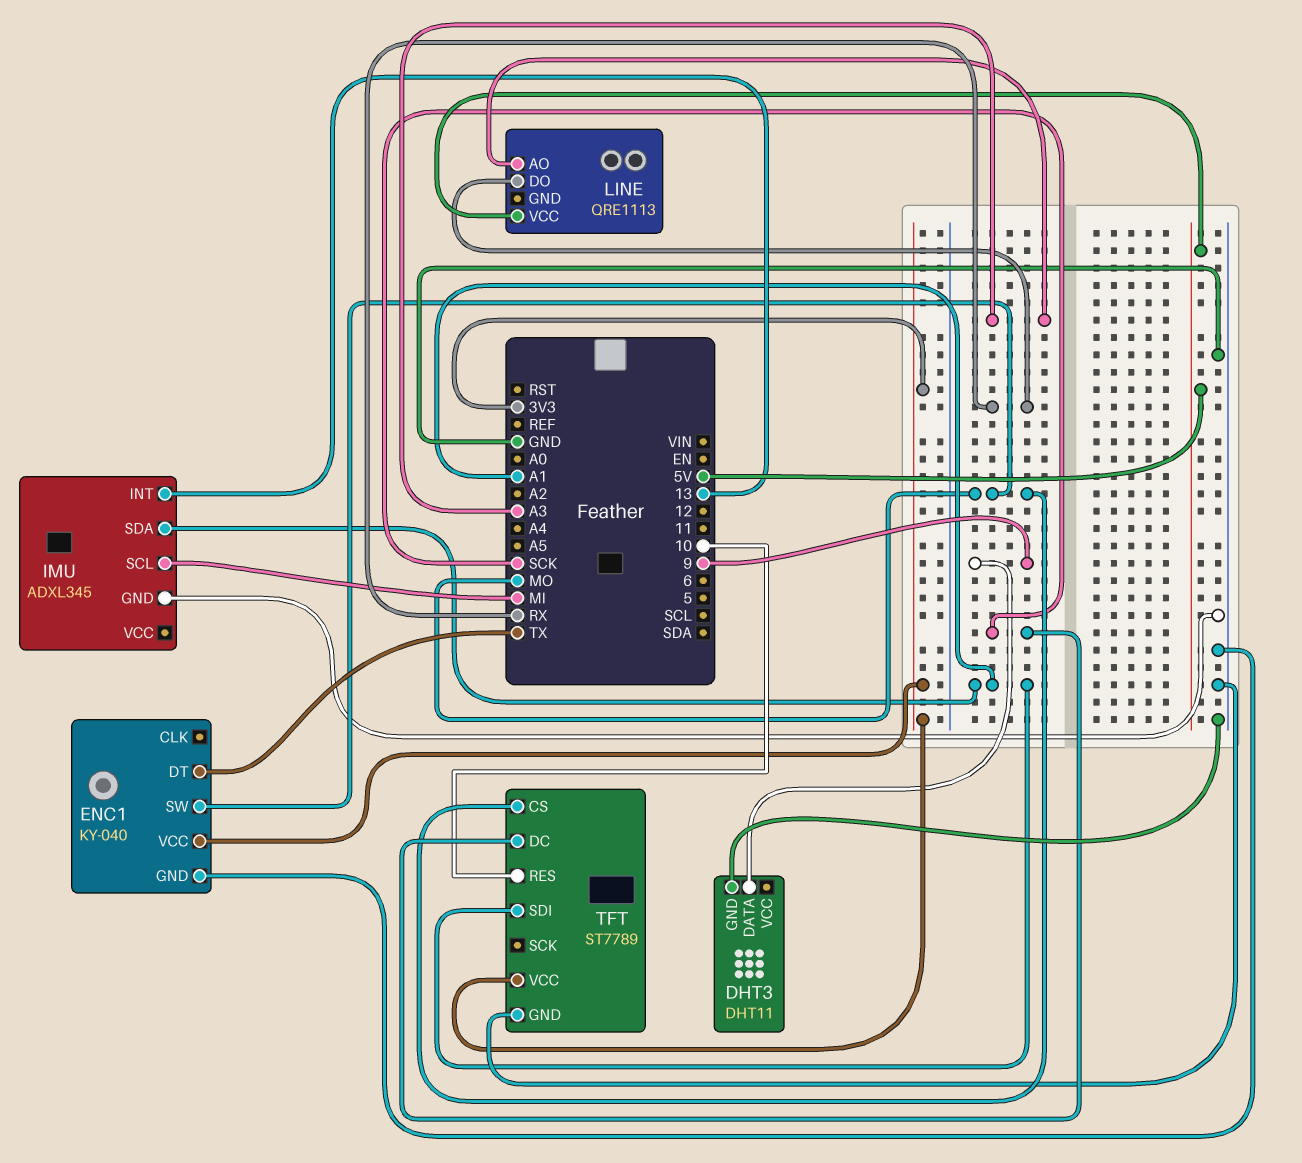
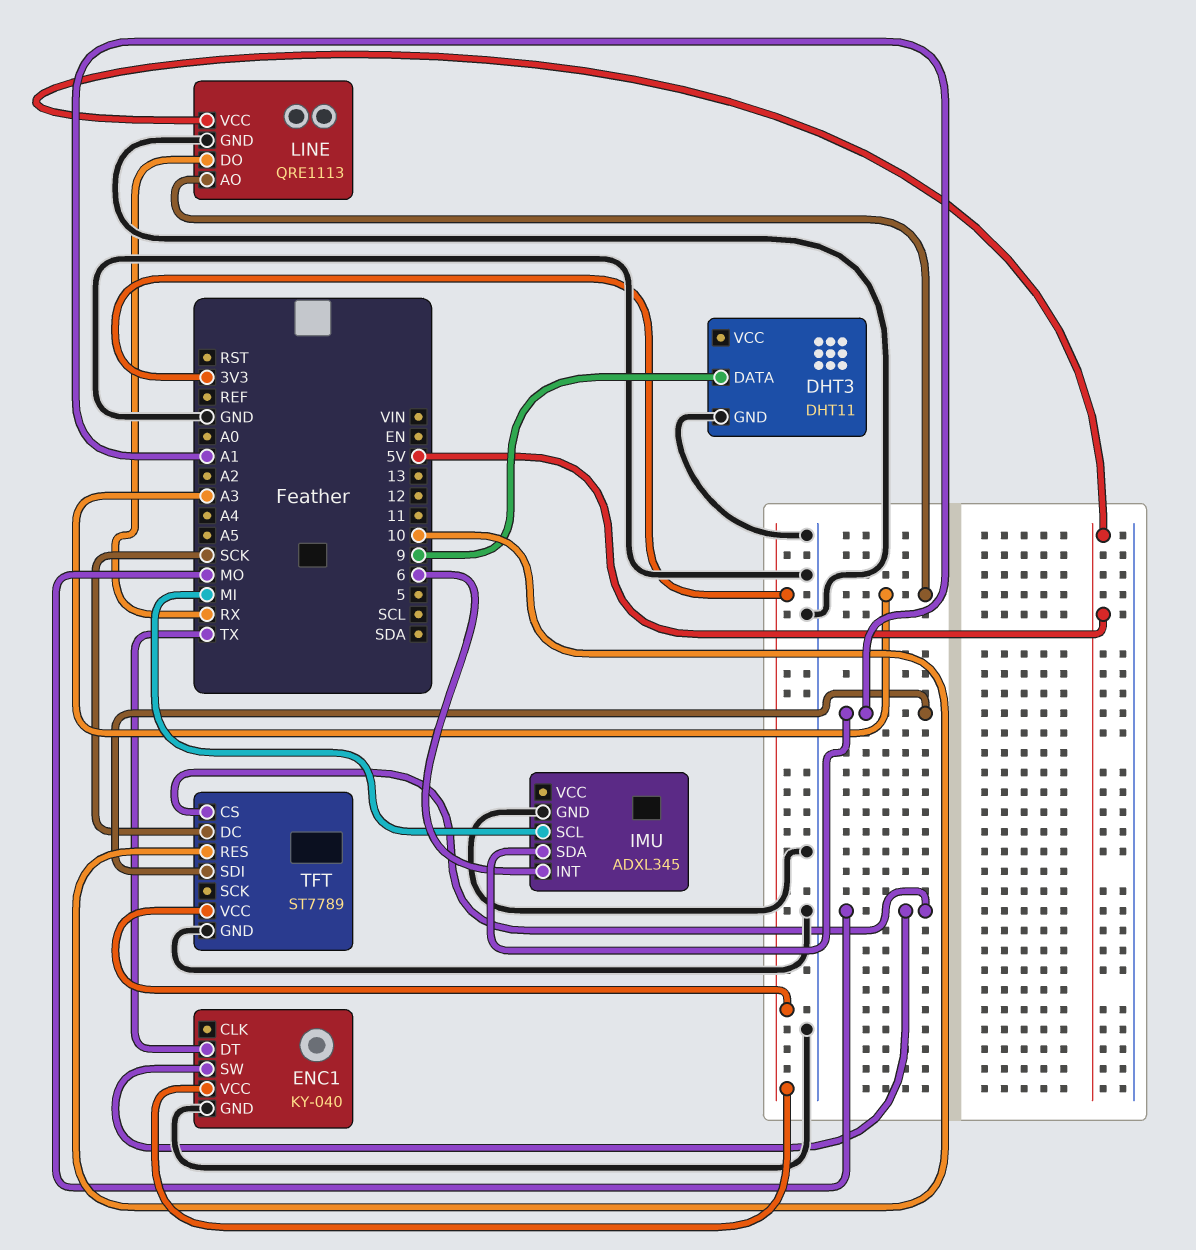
IMU pin INT: 13 -> 6
LINE pin GND: none -> GND

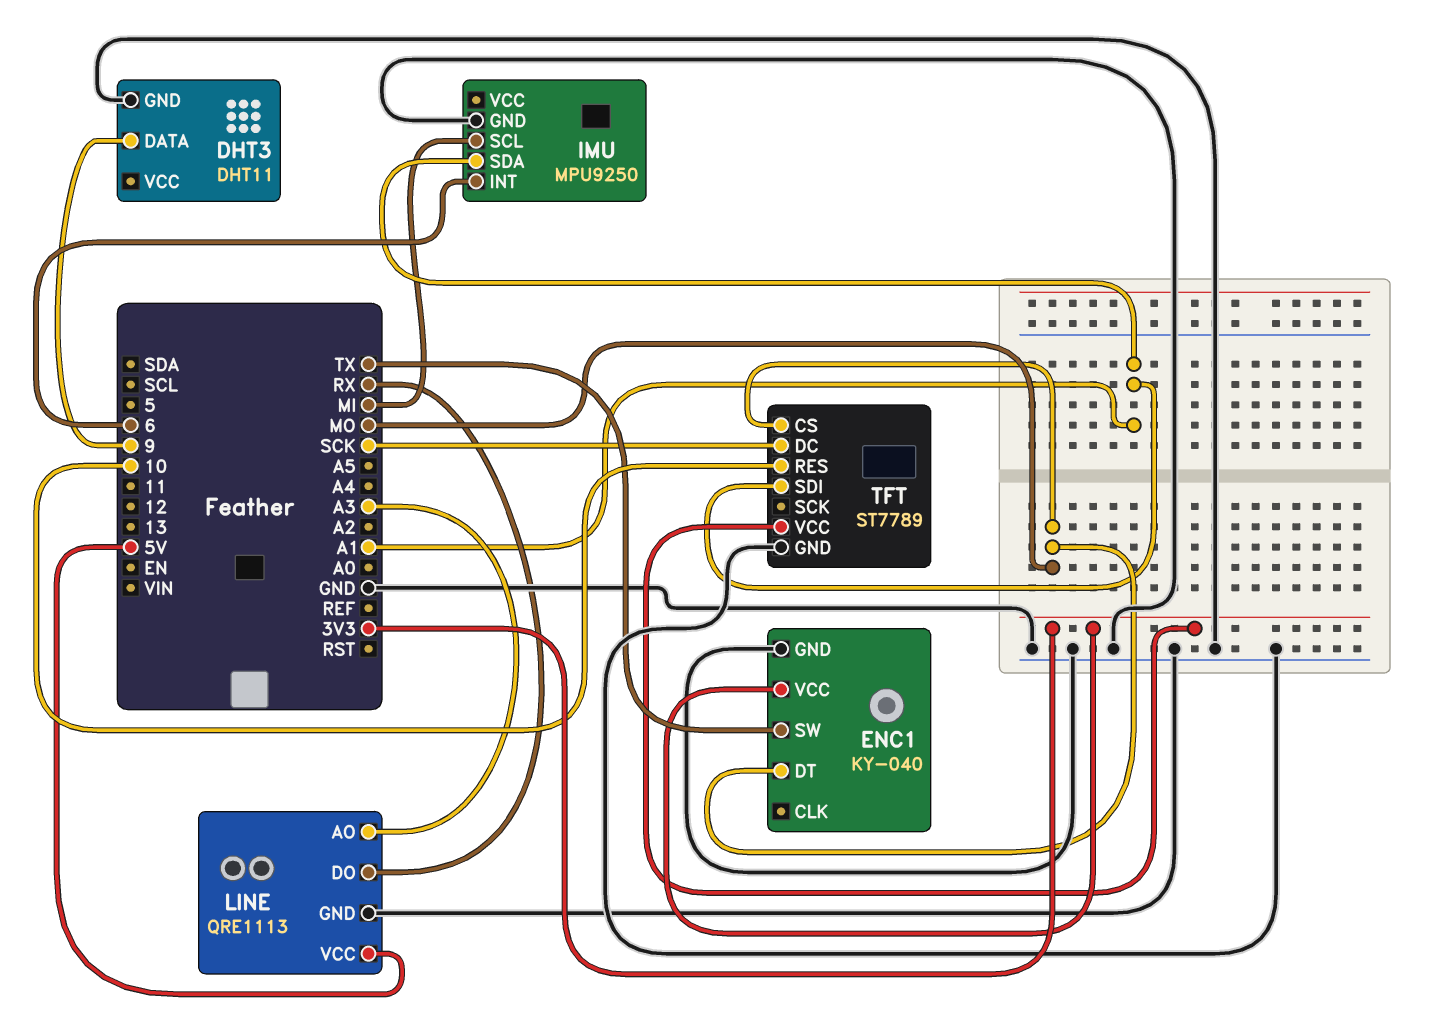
ENC1 pin DT: TX -> MO
ENC1 pin SW: MO -> TX
IMU: ADXL345 -> MPU9250

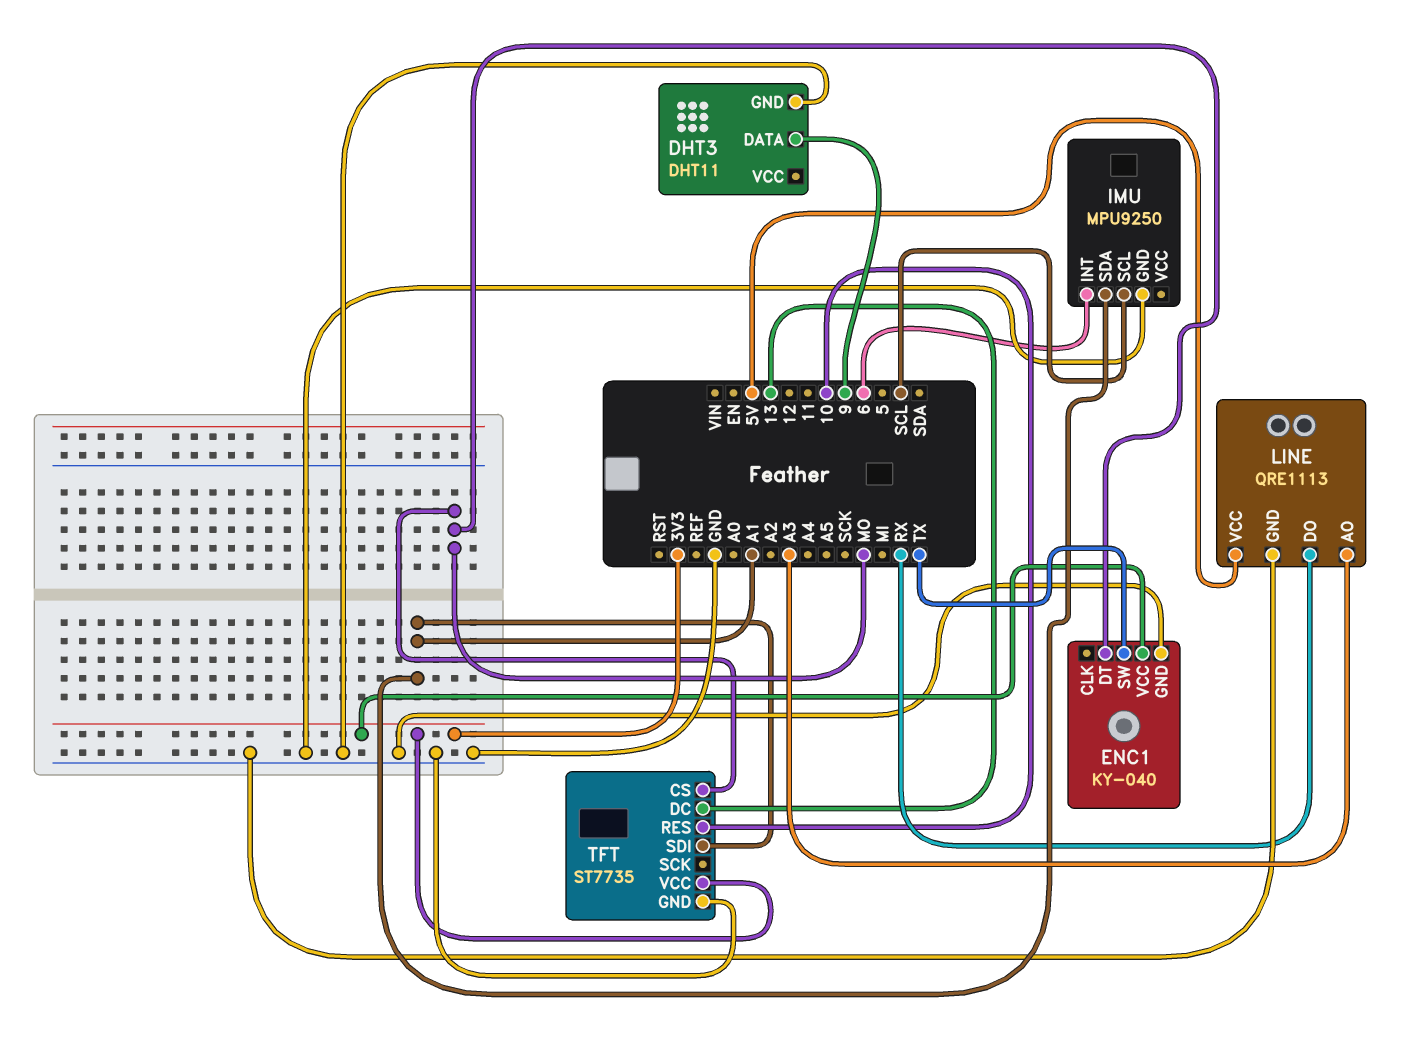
IMU pin SCL: MI -> SCL
TFT: ST7789 -> ST7735
TFT pin DC: SCK -> 13

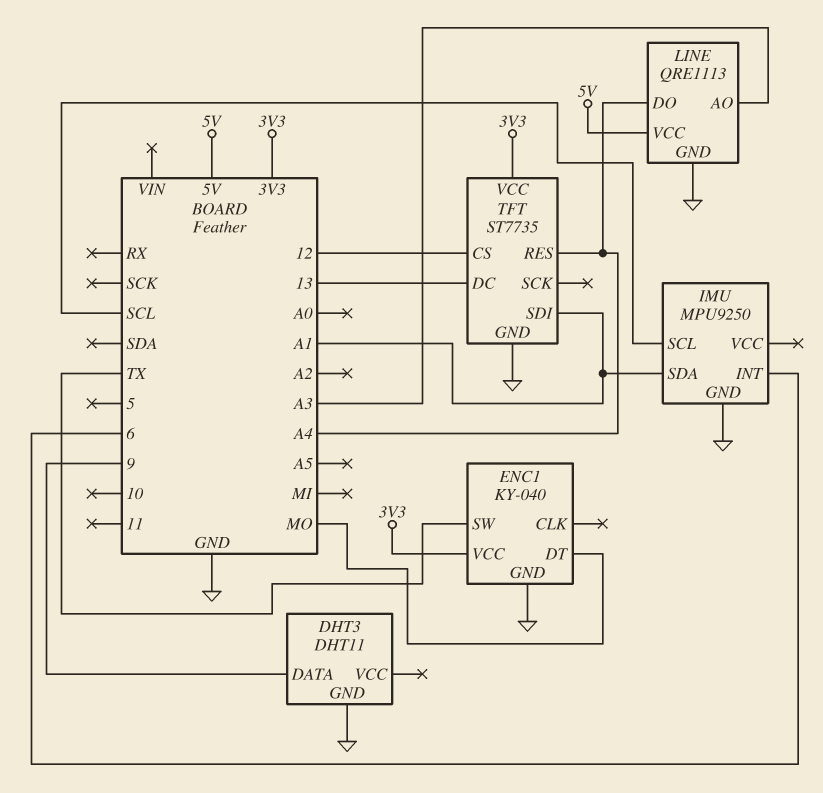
LINE pin DO: RX -> A4
TFT pin CS: MO -> 12
TFT pin RES: 10 -> A4

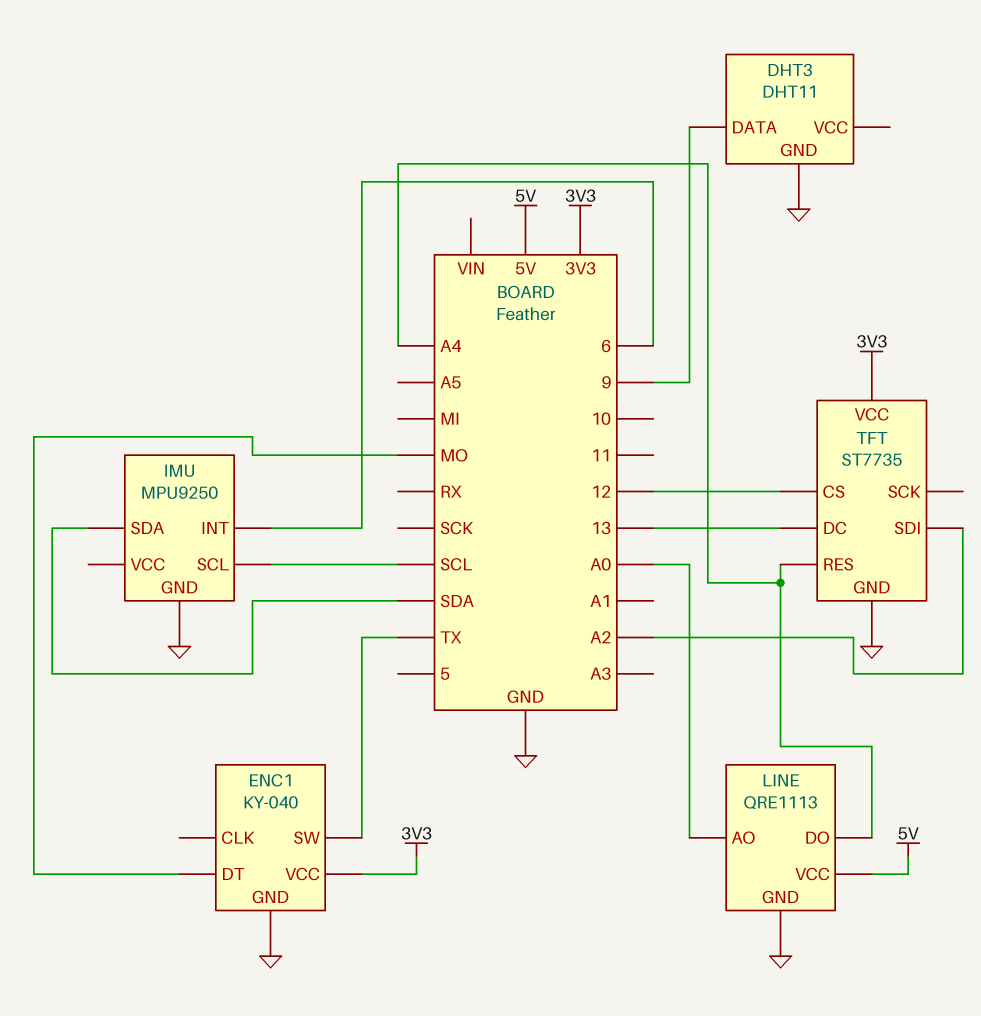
IMU pin SDA: A1 -> SDA
LINE pin AO: A3 -> A0
TFT pin SDI: A1 -> A2

